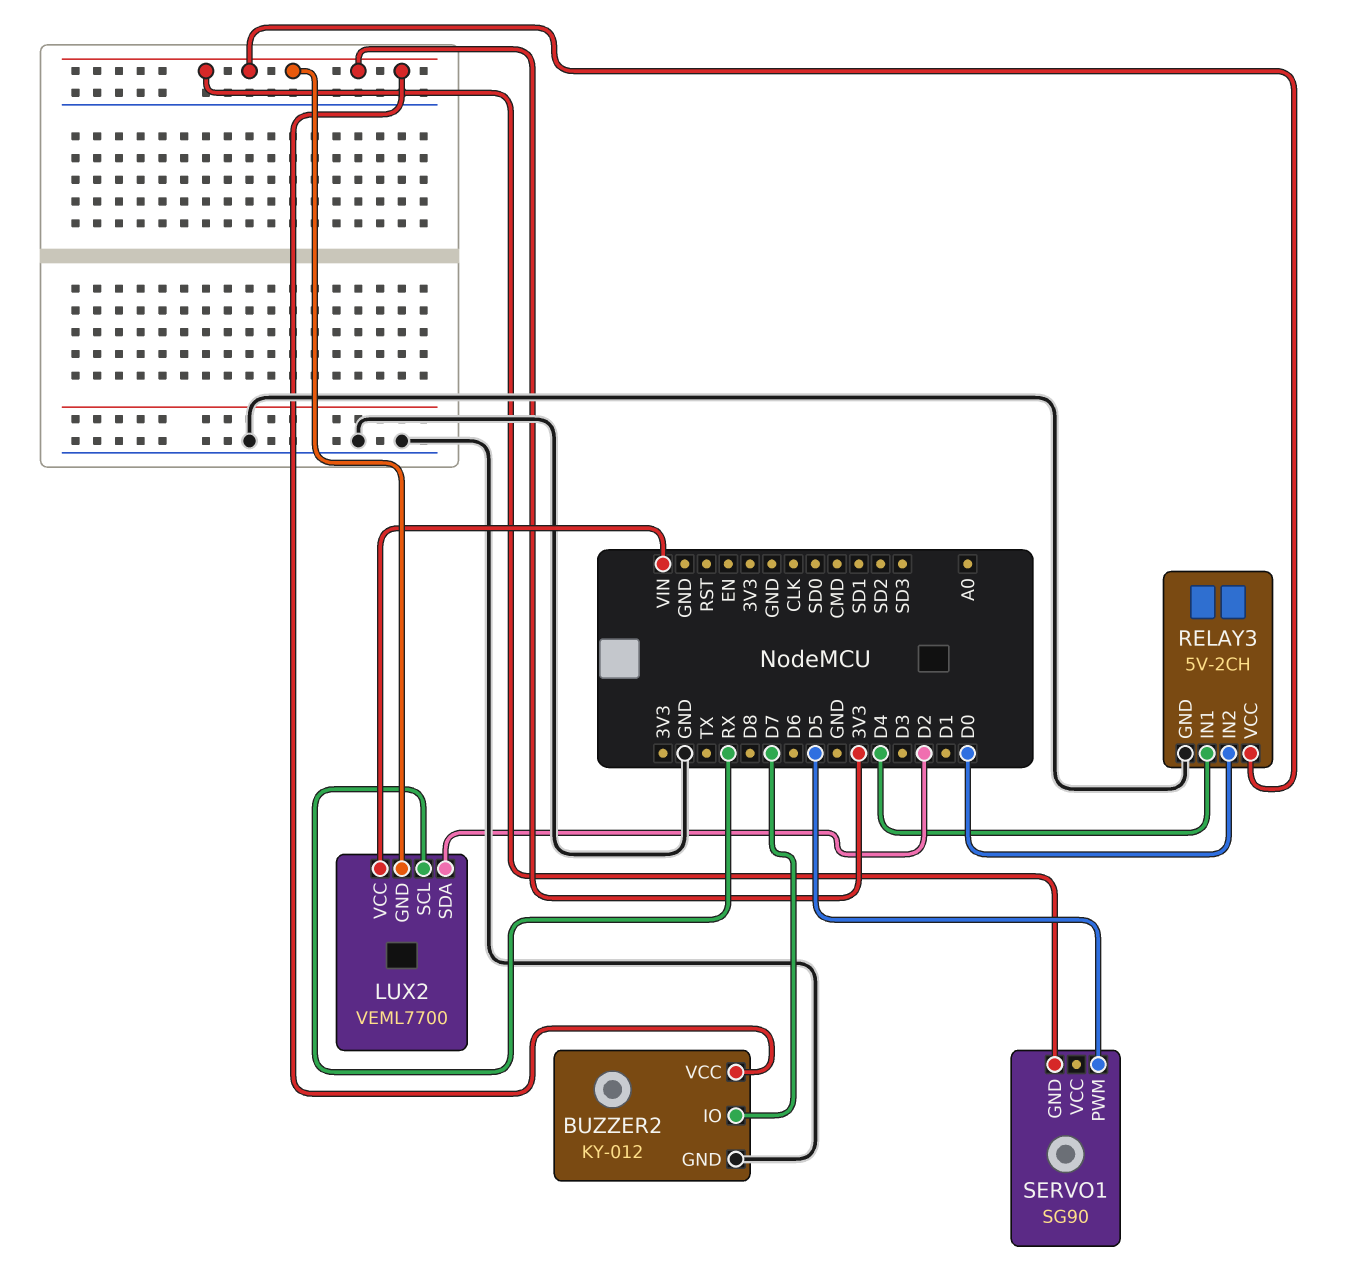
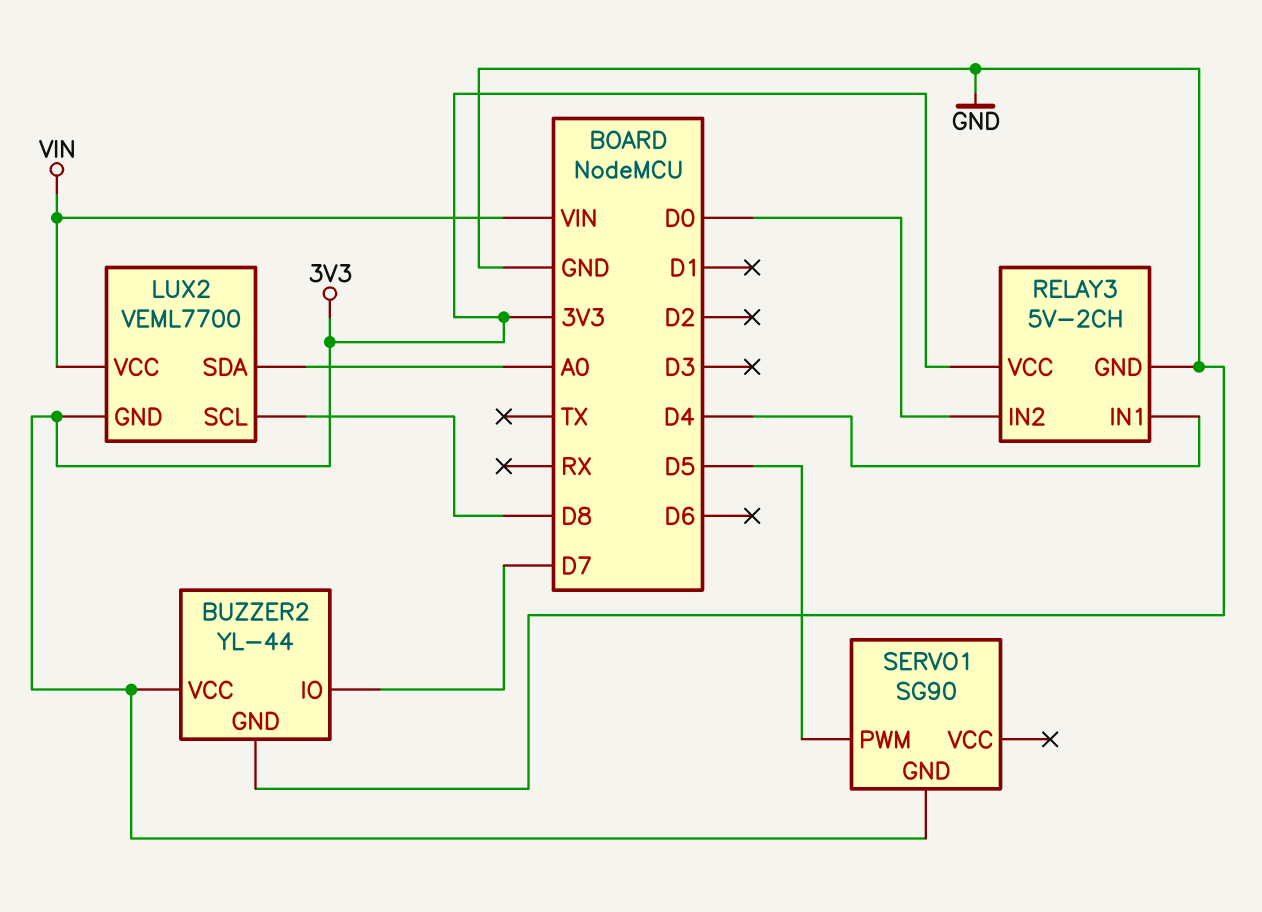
BUZZER2: KY-012 -> YL-44
LUX2 pin SCL: RX -> D8
LUX2 pin SDA: D2 -> A0

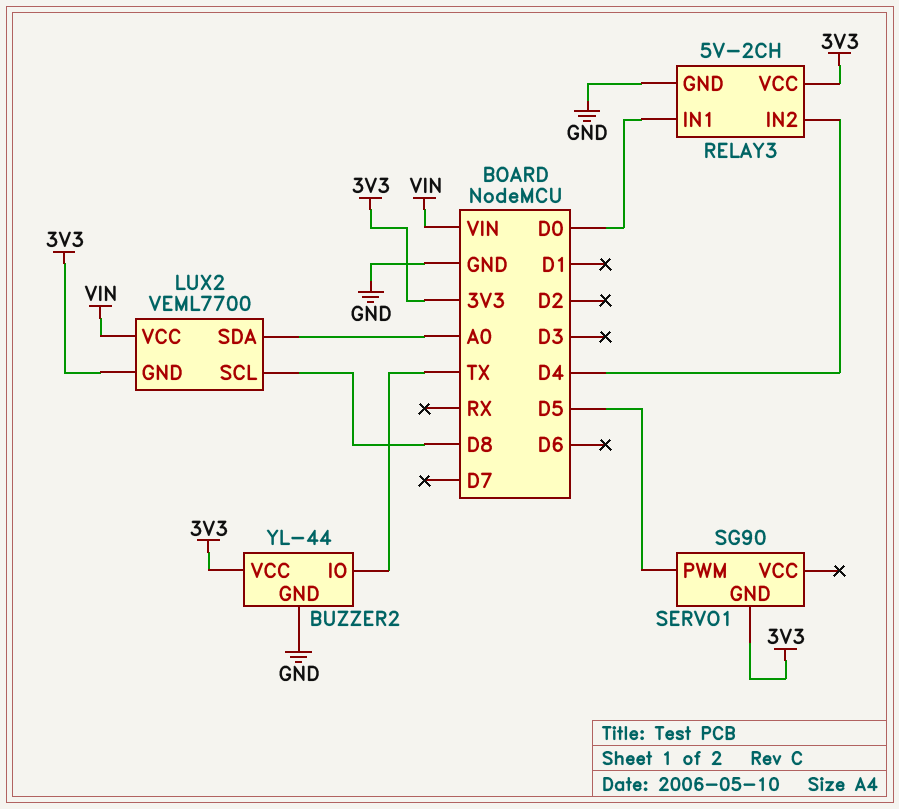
BUZZER2 pin IO: D7 -> TX
RELAY3 pin IN1: D4 -> D0
RELAY3 pin IN2: D0 -> D4

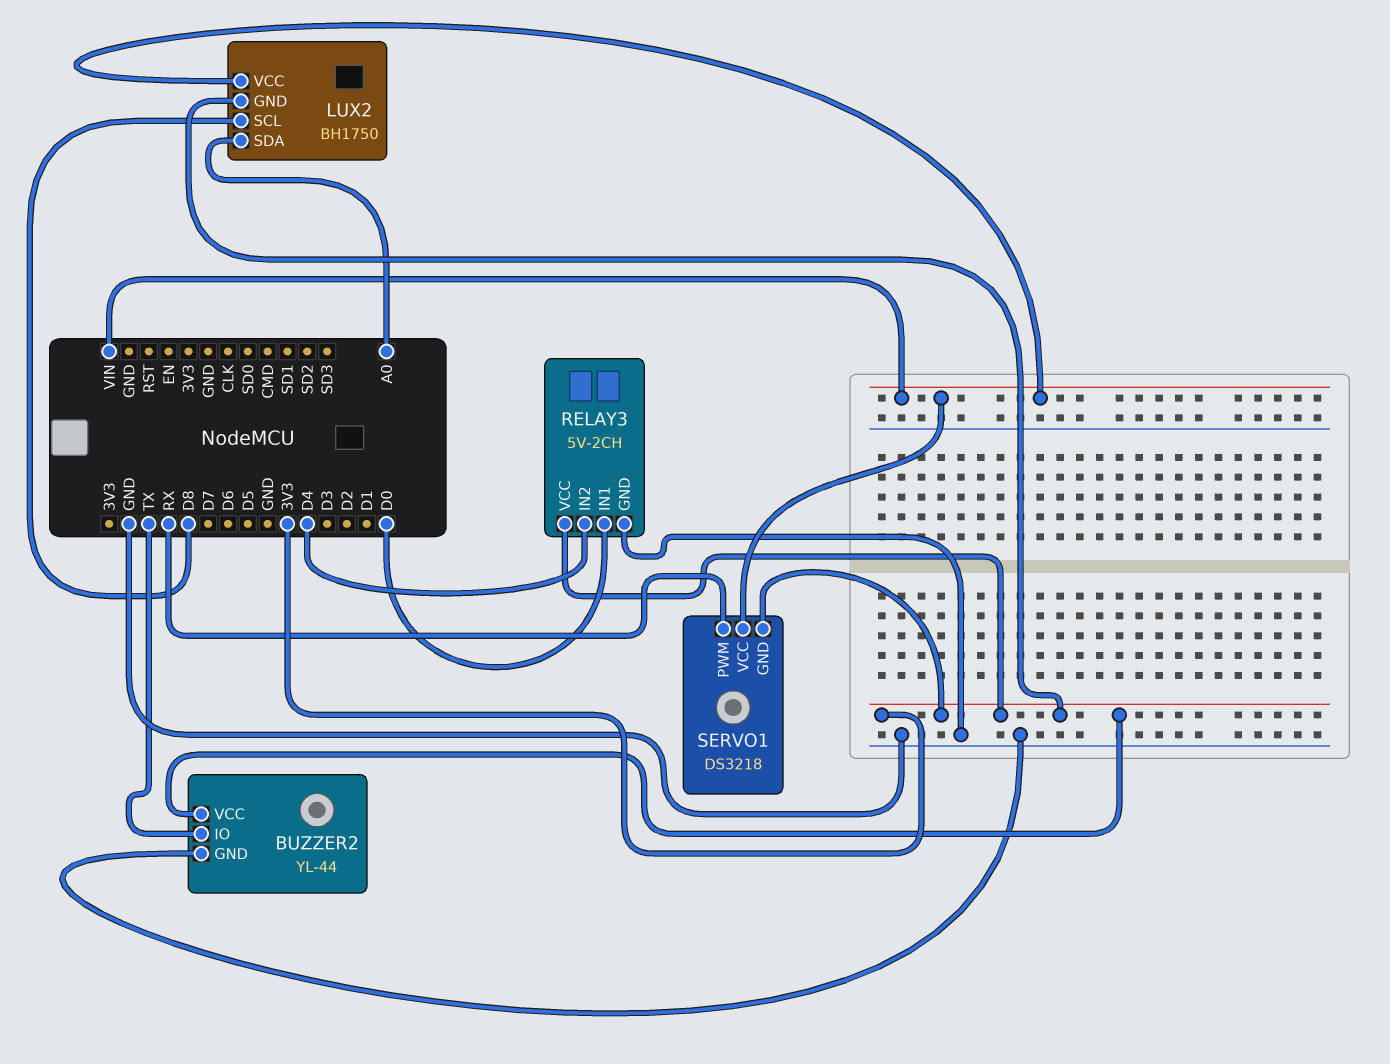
LUX2: VEML7700 -> BH1750
SERVO1: SG90 -> DS3218
SERVO1 pin PWM: D5 -> RX
SERVO1 pin VCC: none -> VIN

